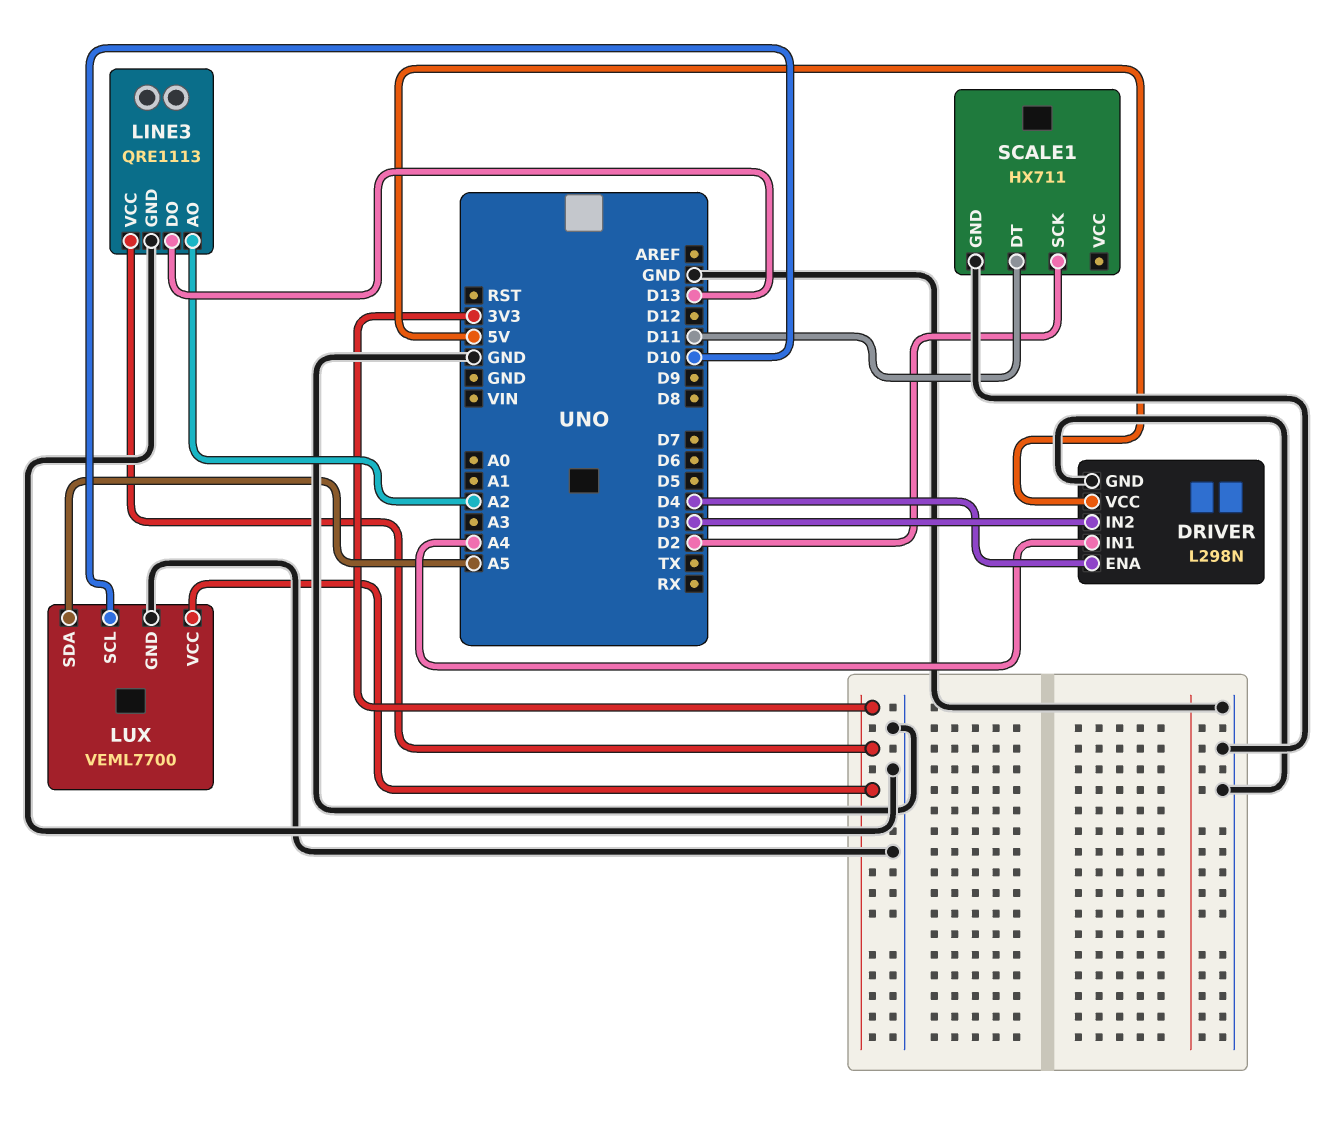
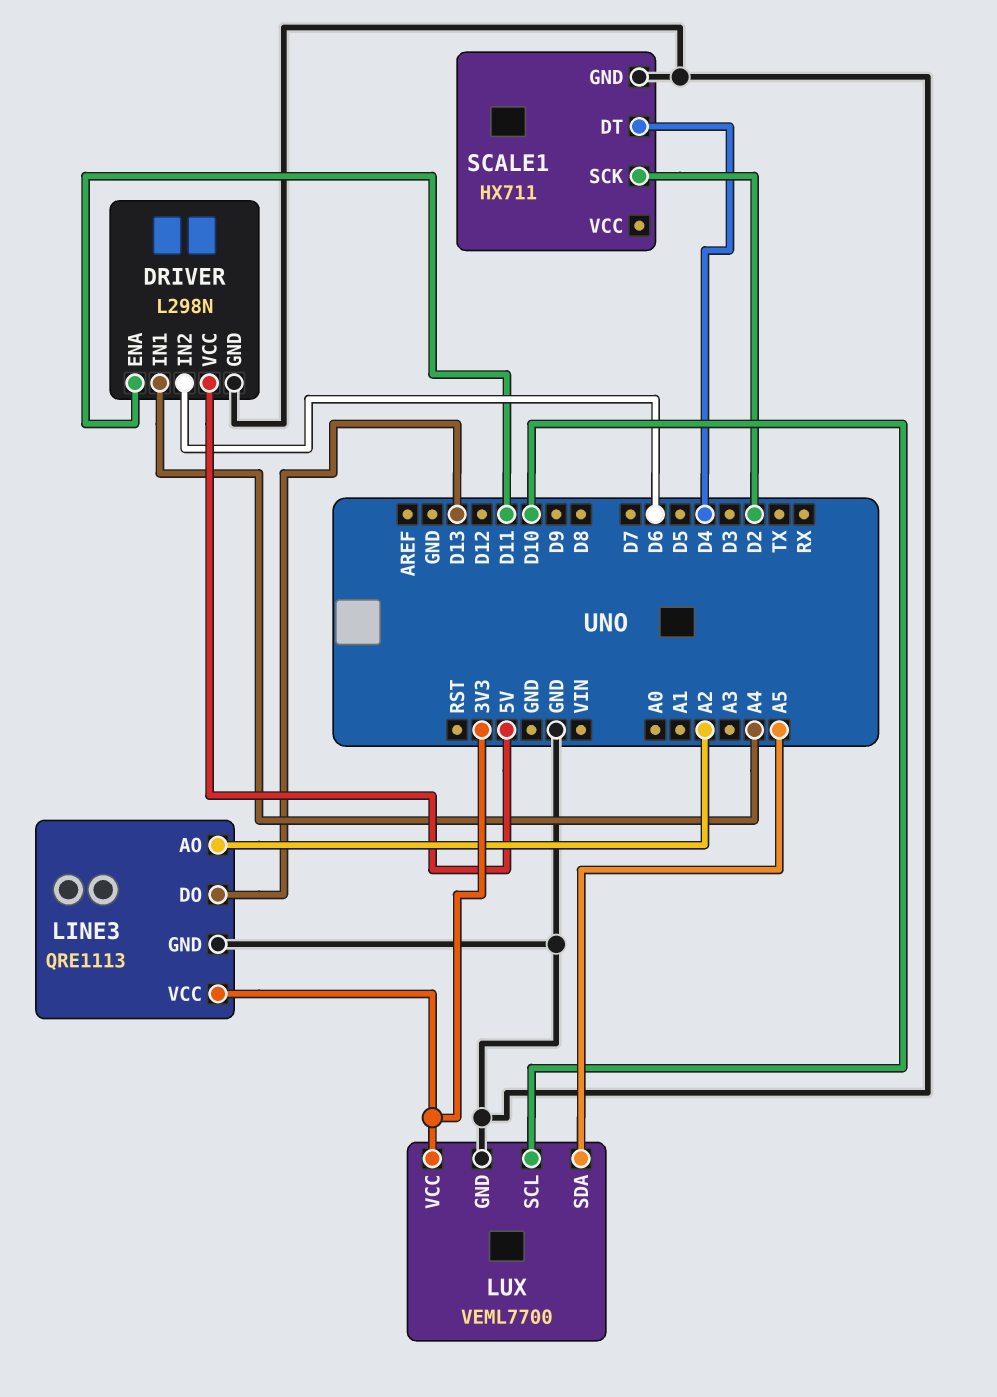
DRIVER pin ENA: D4 -> D11
DRIVER pin IN2: D3 -> D6
SCALE1 pin DT: D11 -> D4

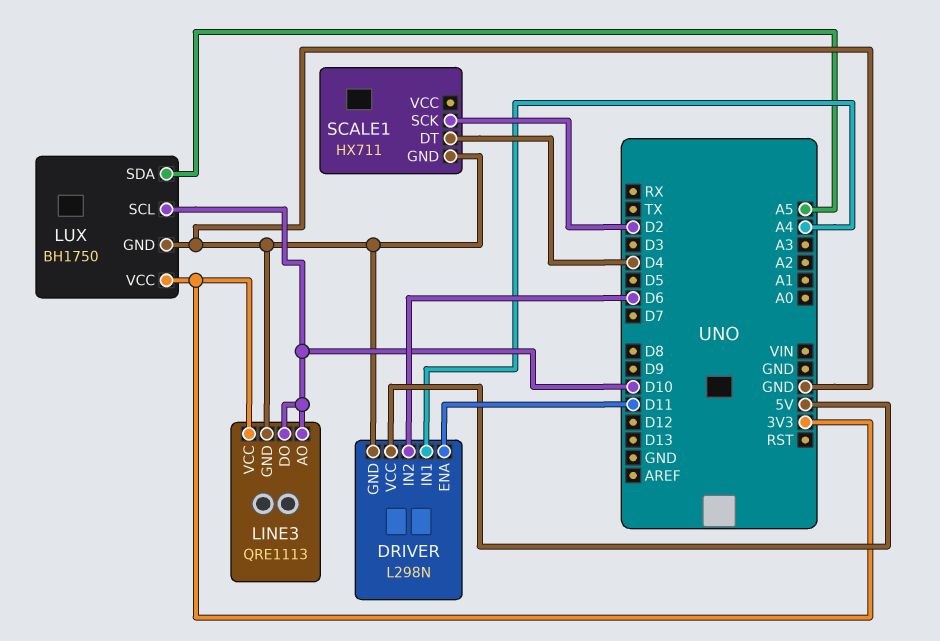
LINE3 pin AO: A2 -> D10
LINE3 pin DO: D13 -> D10
LUX: VEML7700 -> BH1750

